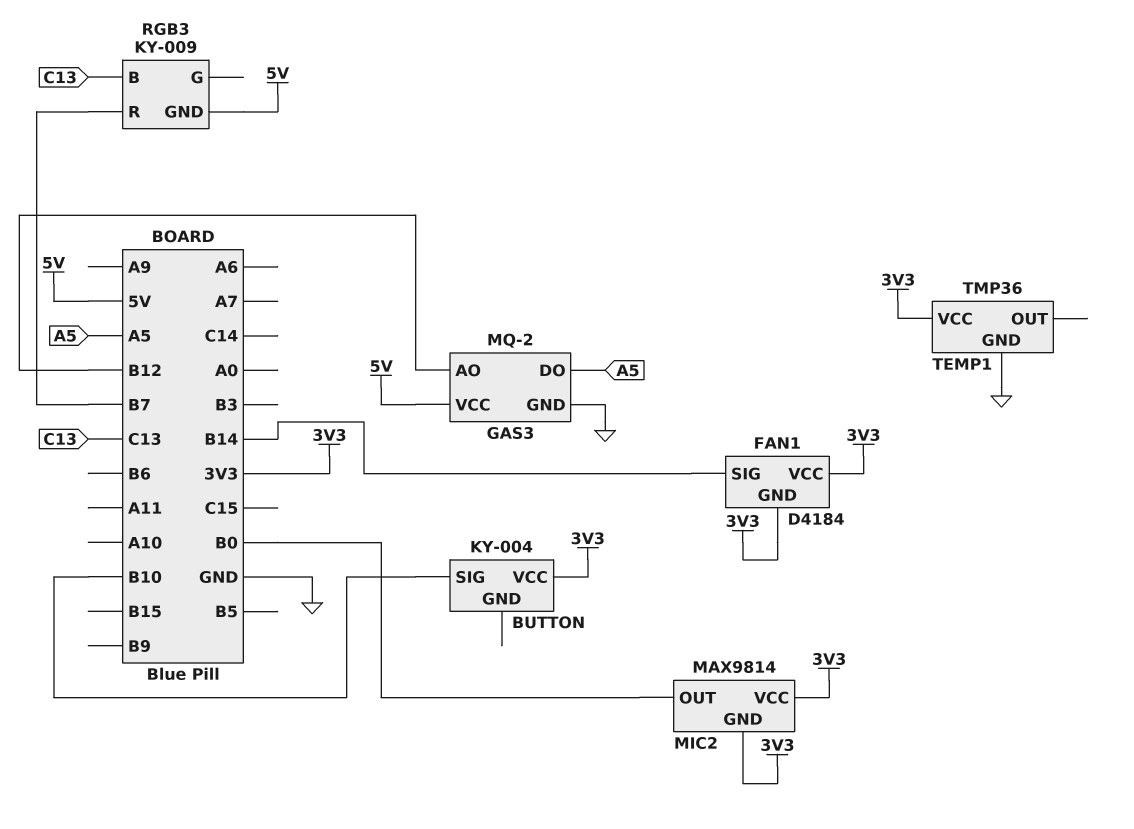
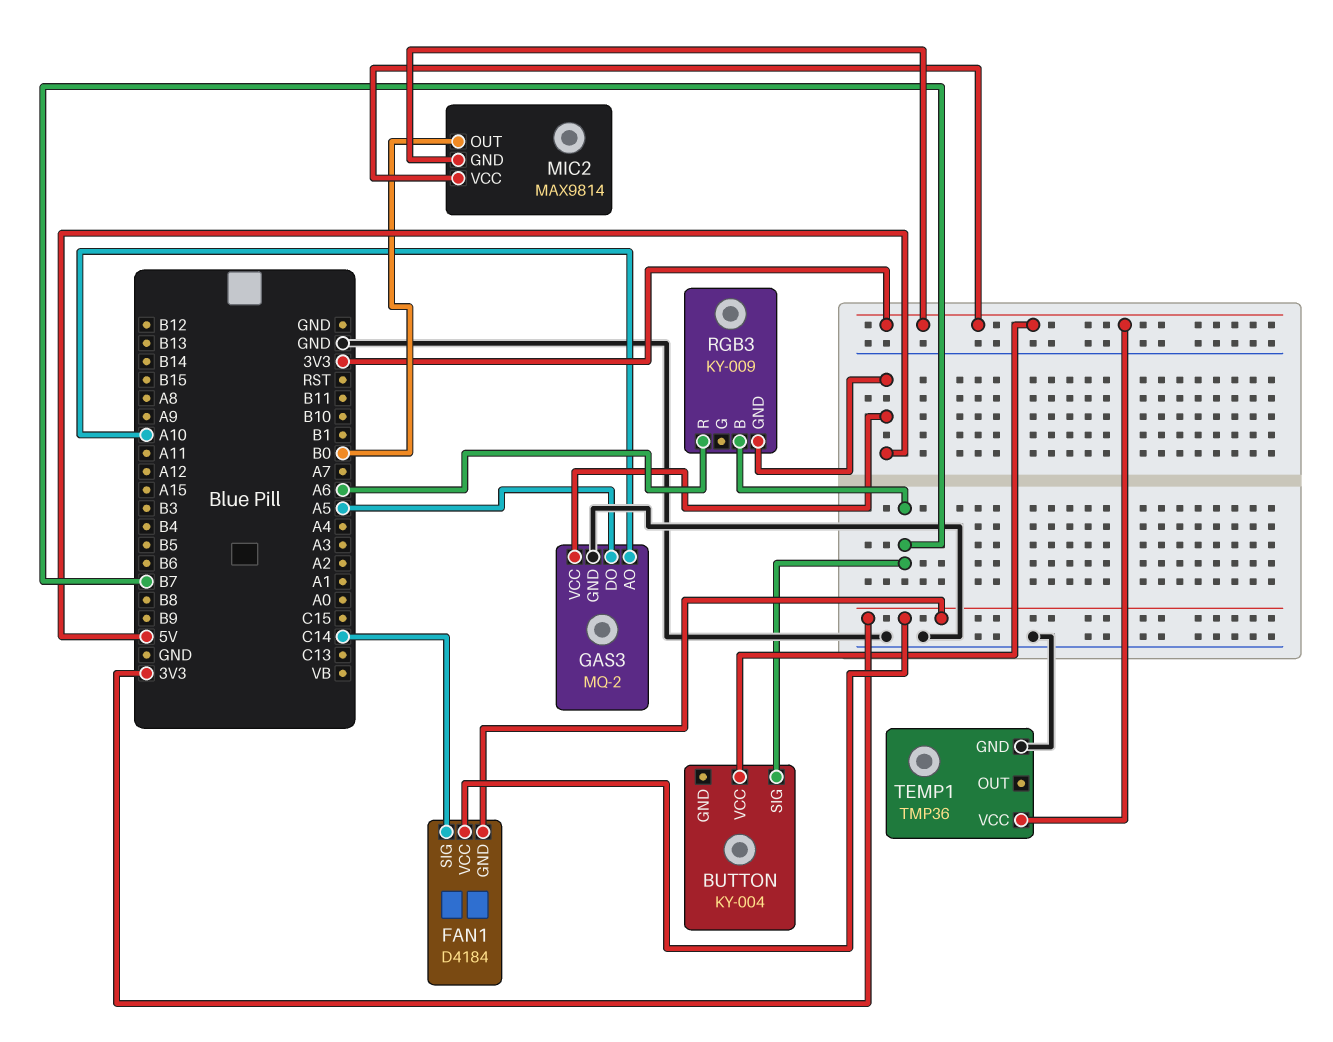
BUTTON pin SIG: B10 -> B7
FAN1 pin SIG: B14 -> C14
GAS3 pin AO: B12 -> A10
RGB3 pin B: C13 -> B7
RGB3 pin R: B7 -> A6

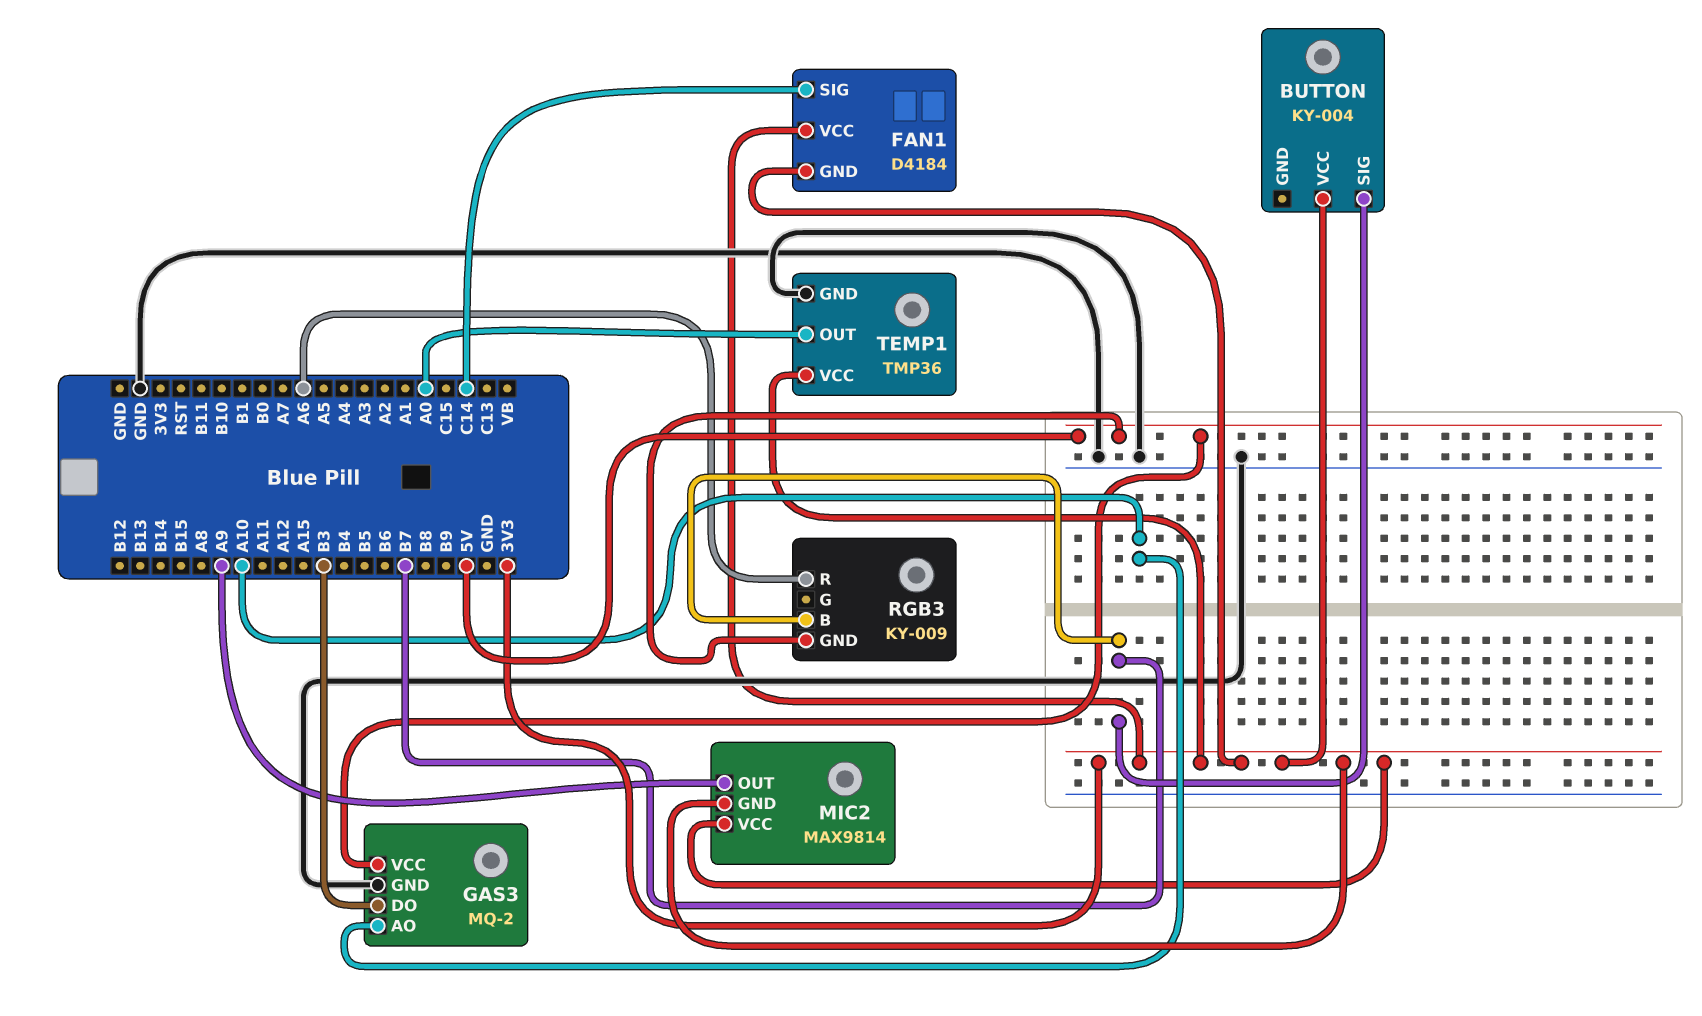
GAS3 pin DO: A5 -> B3
MIC2 pin OUT: B0 -> A9
TEMP1 pin OUT: none -> A0

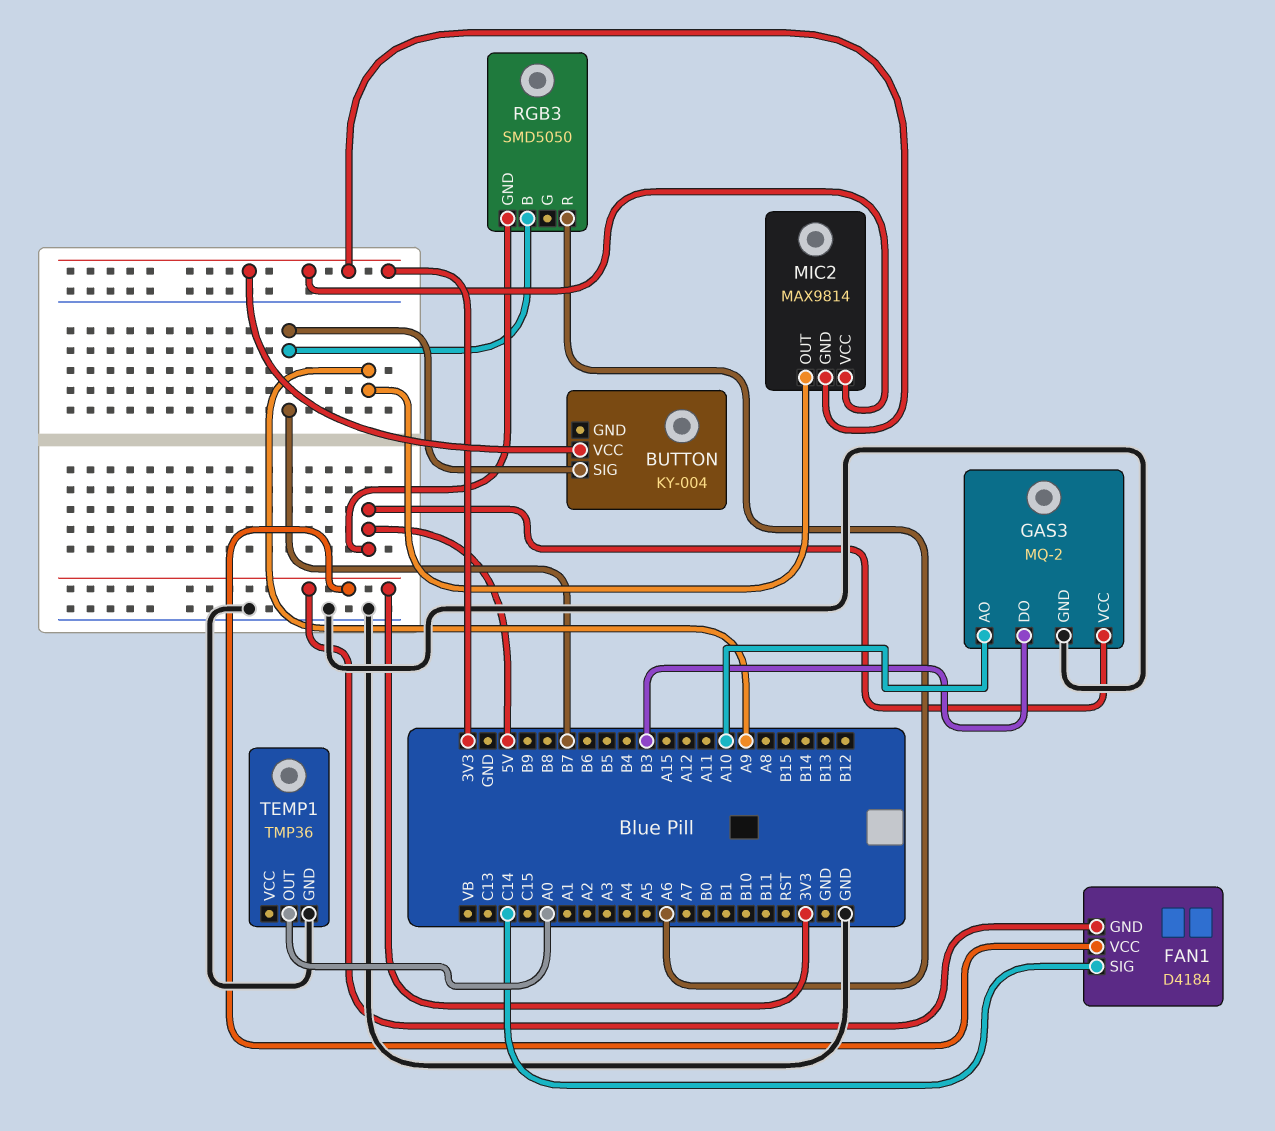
RGB3: KY-009 -> SMD5050
TEMP1 pin VCC: 3V3 -> none

